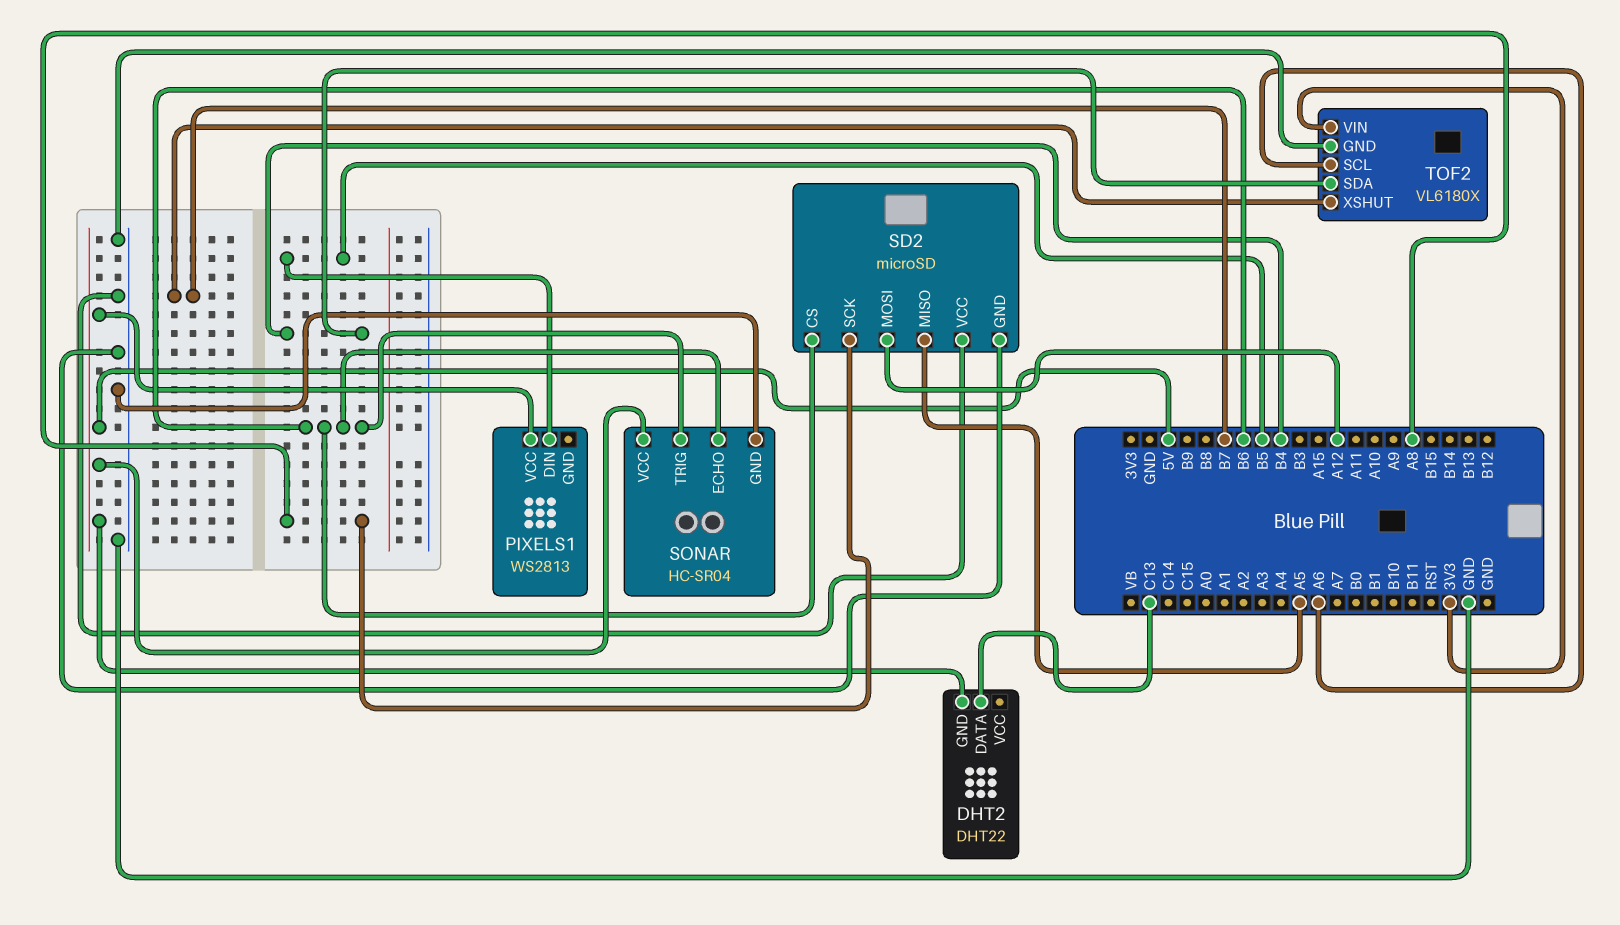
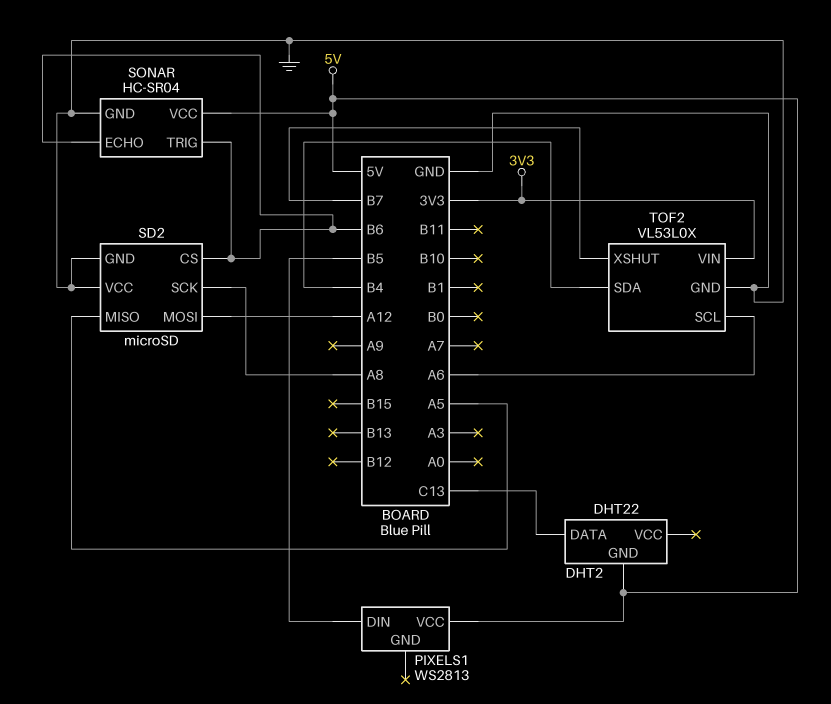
TOF2: VL6180X -> VL53L0X

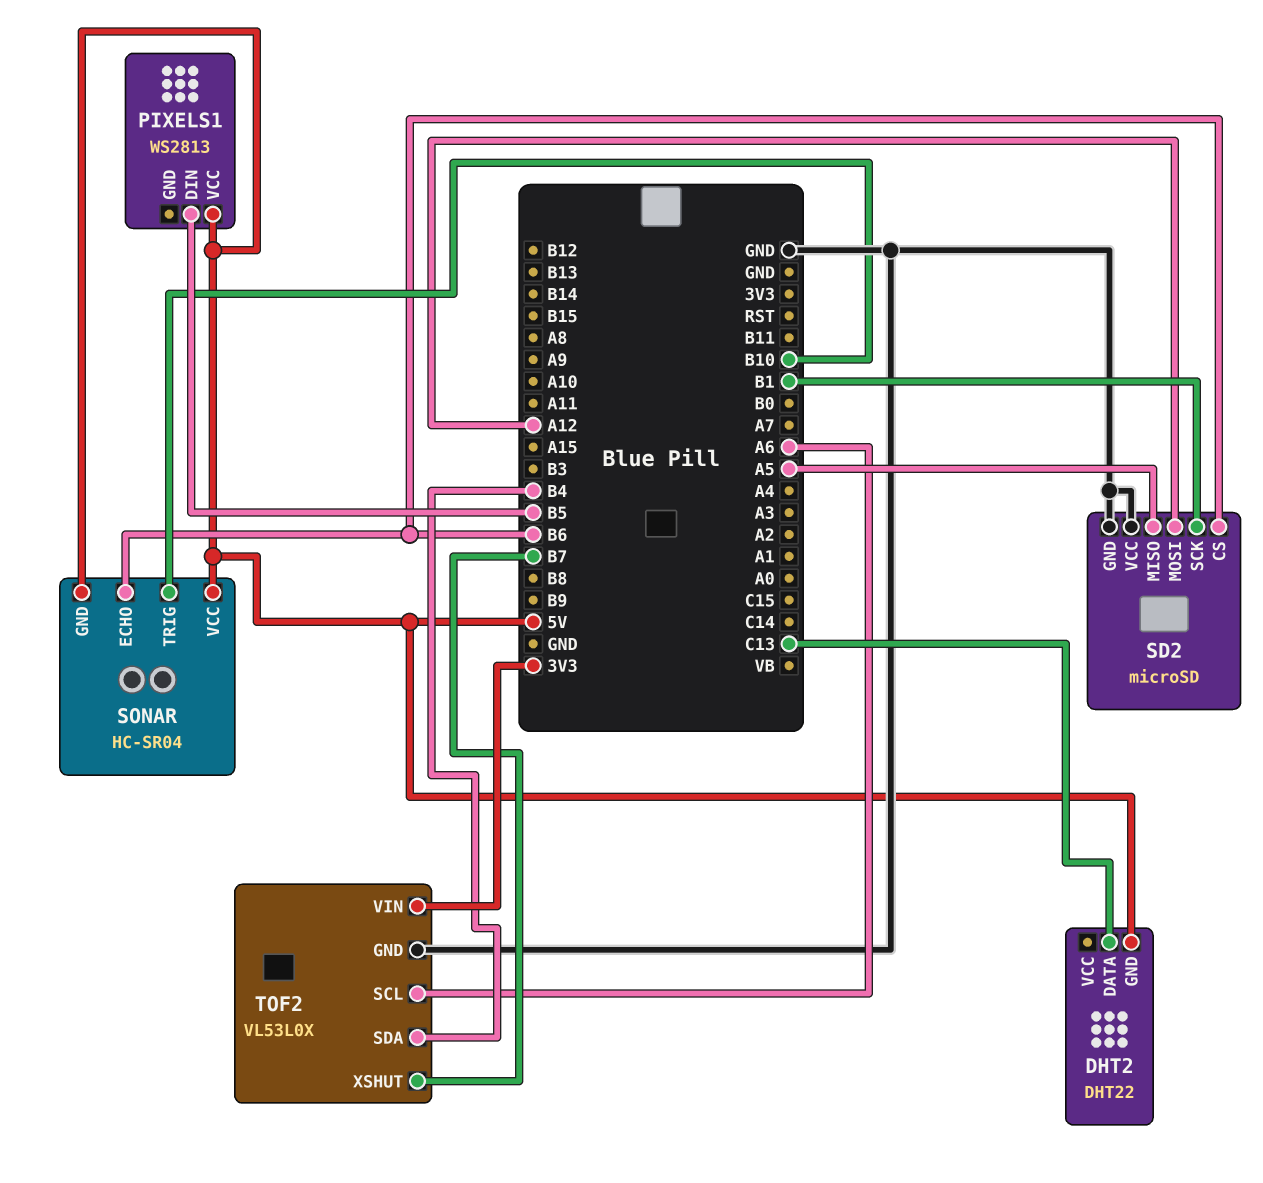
SD2 pin SCK: A8 -> B1
SONAR pin GND: GND -> 5V
SONAR pin TRIG: B6 -> B10

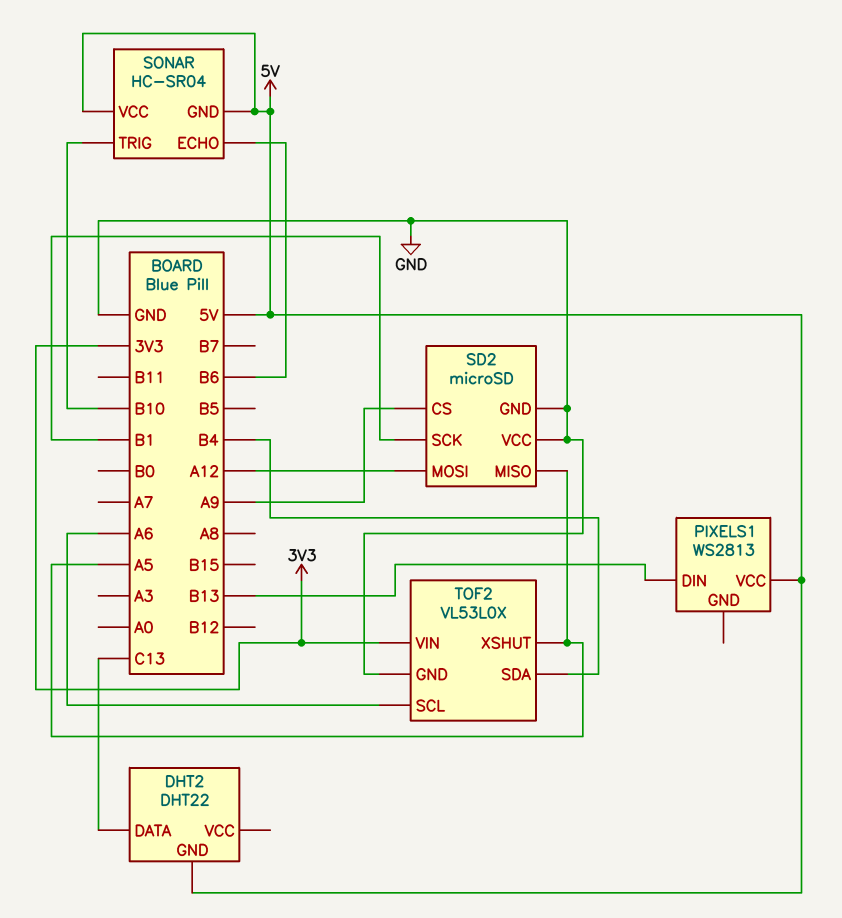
PIXELS1 pin DIN: B5 -> B13
SD2 pin CS: B6 -> A9
TOF2 pin XSHUT: B7 -> A5

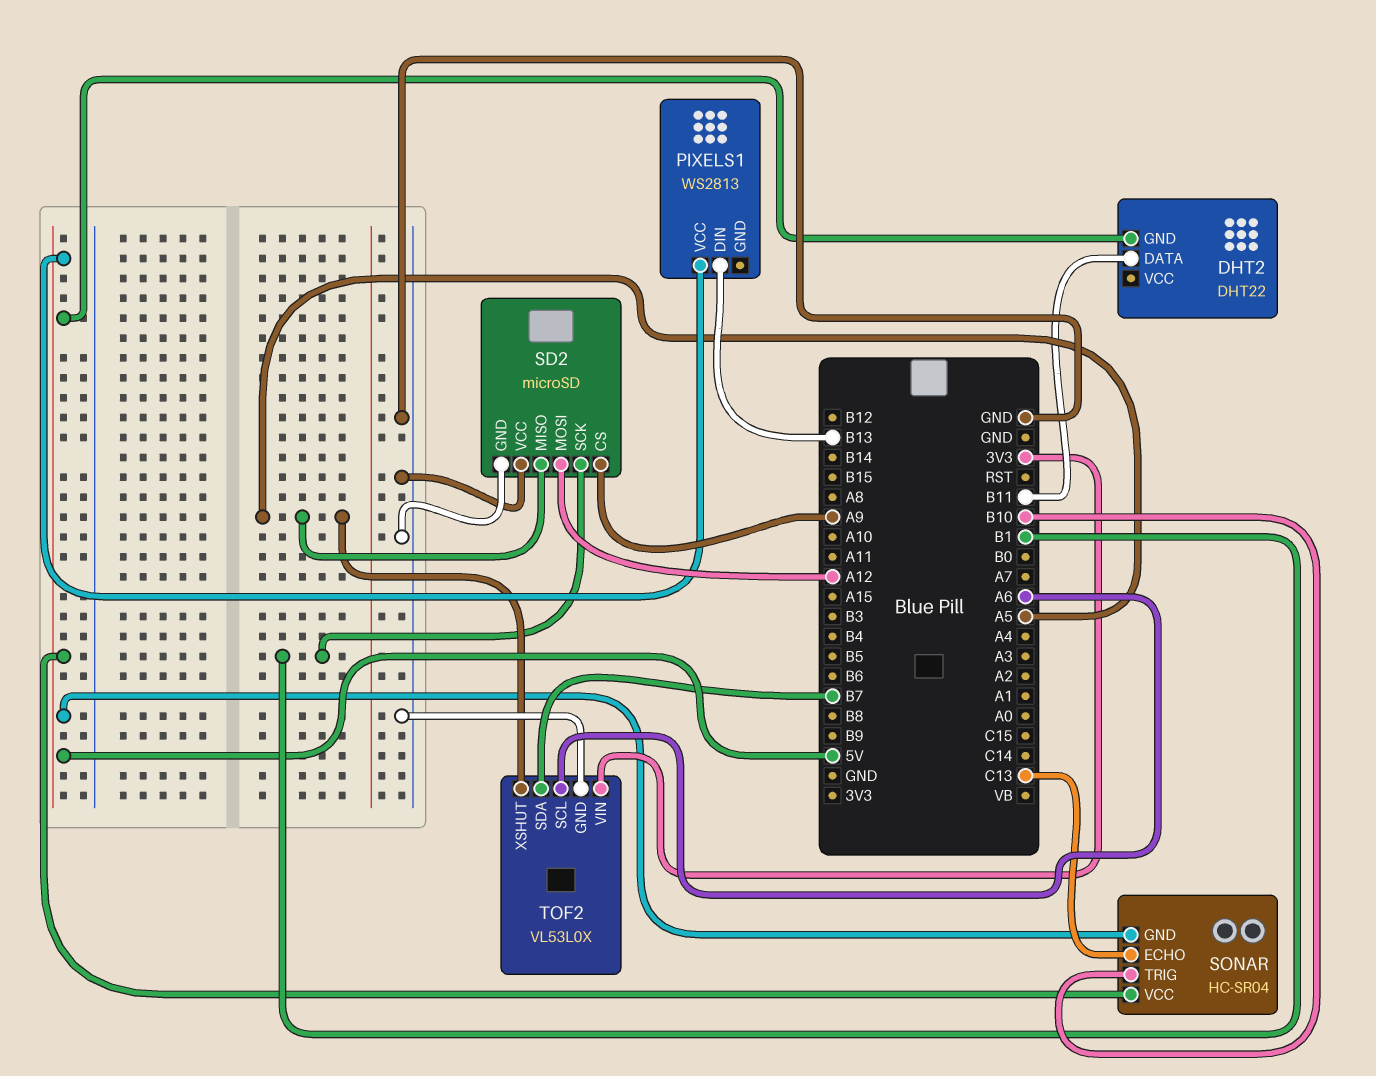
DHT2 pin DATA: C13 -> B11
SONAR pin ECHO: B6 -> C13
TOF2 pin SDA: B4 -> B7

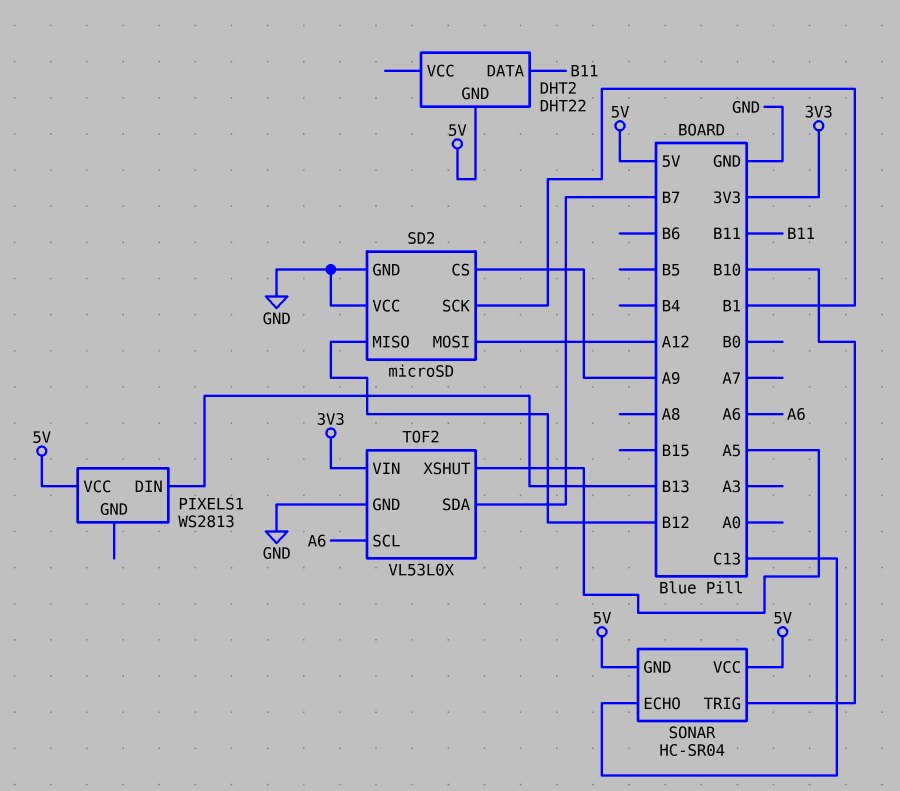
SD2 pin MISO: A5 -> B12

